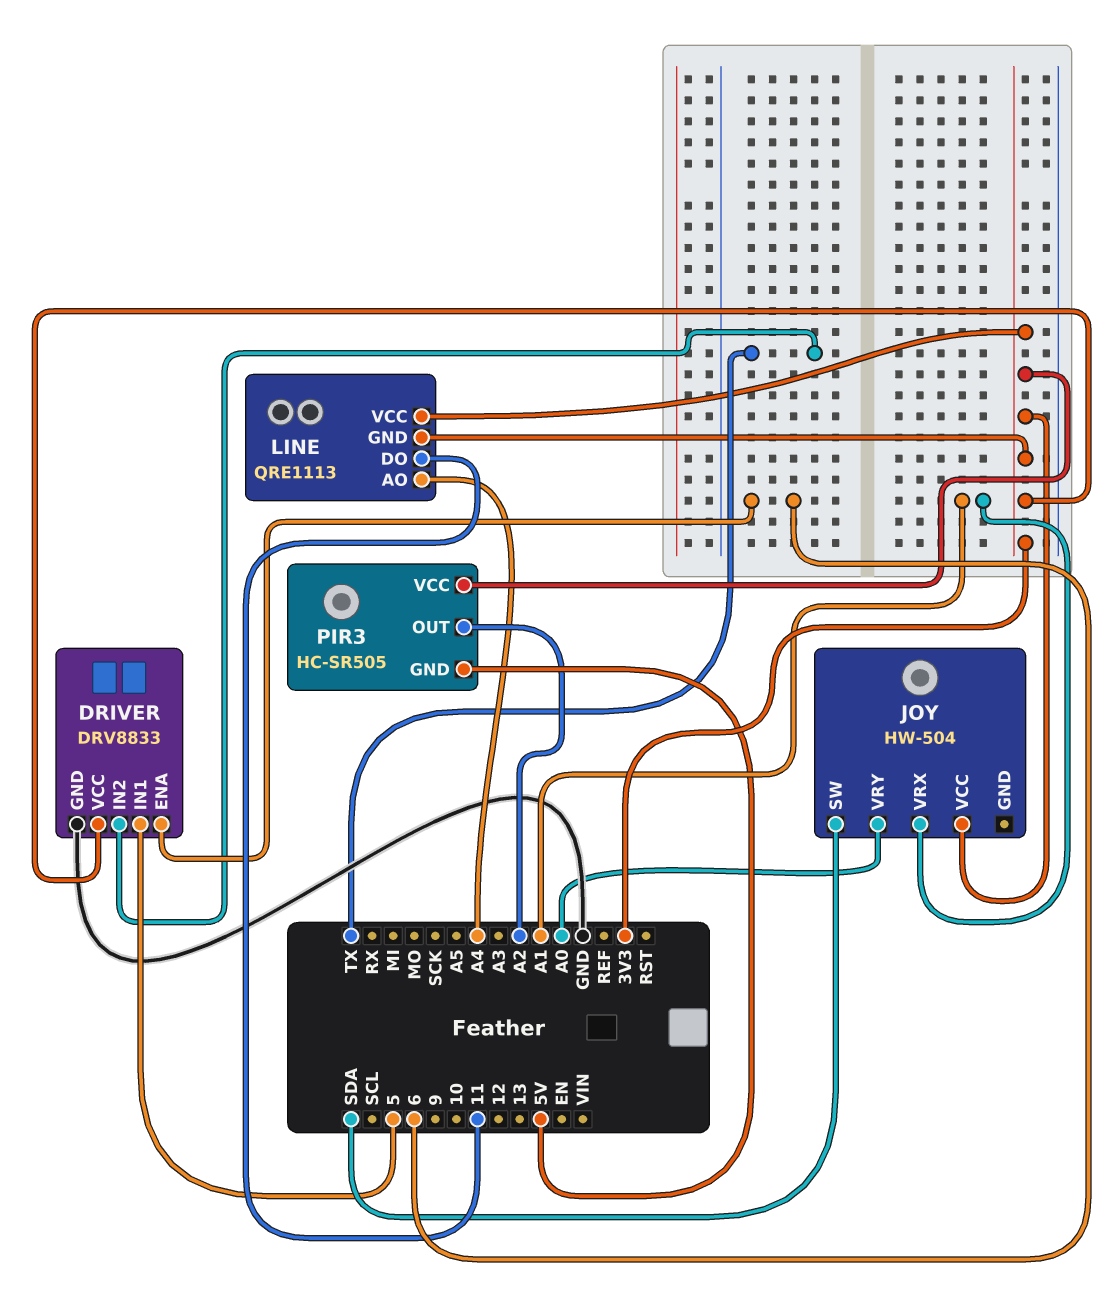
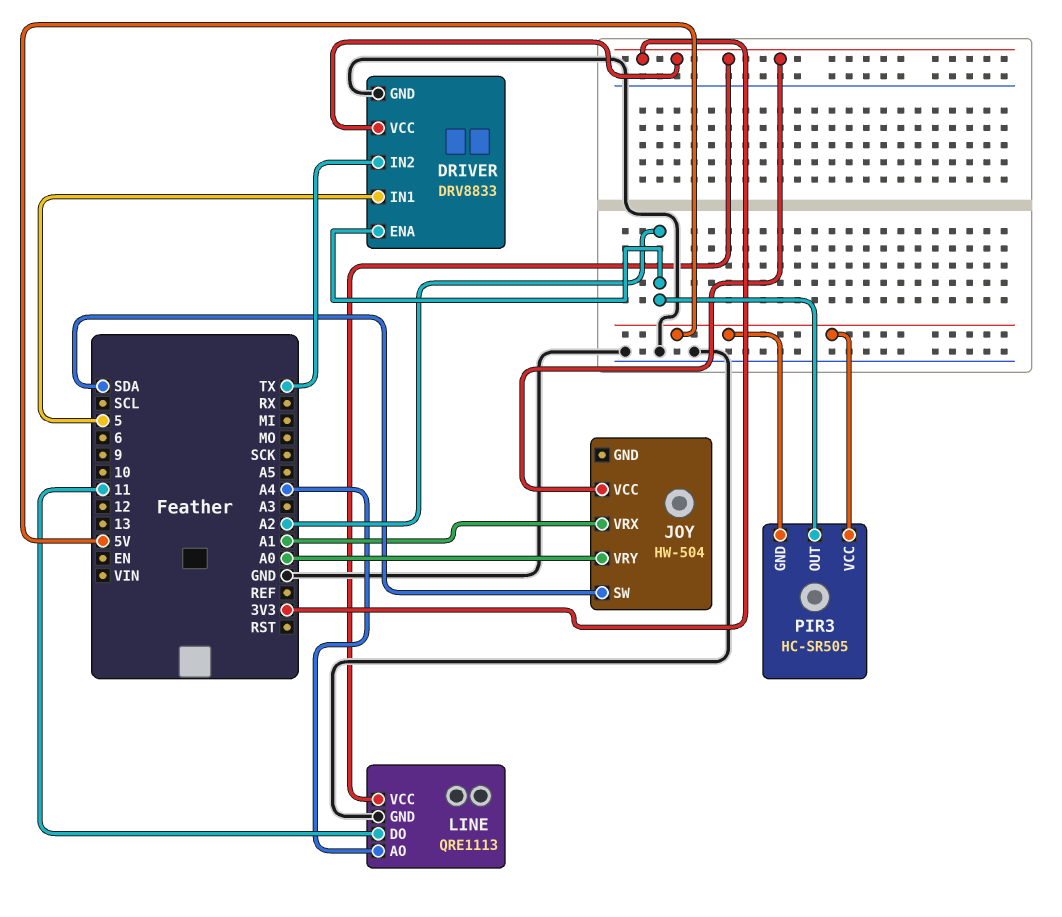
DRIVER pin ENA: 6 -> A2
LINE pin GND: 3V3 -> GND
PIR3 pin VCC: 3V3 -> 5V

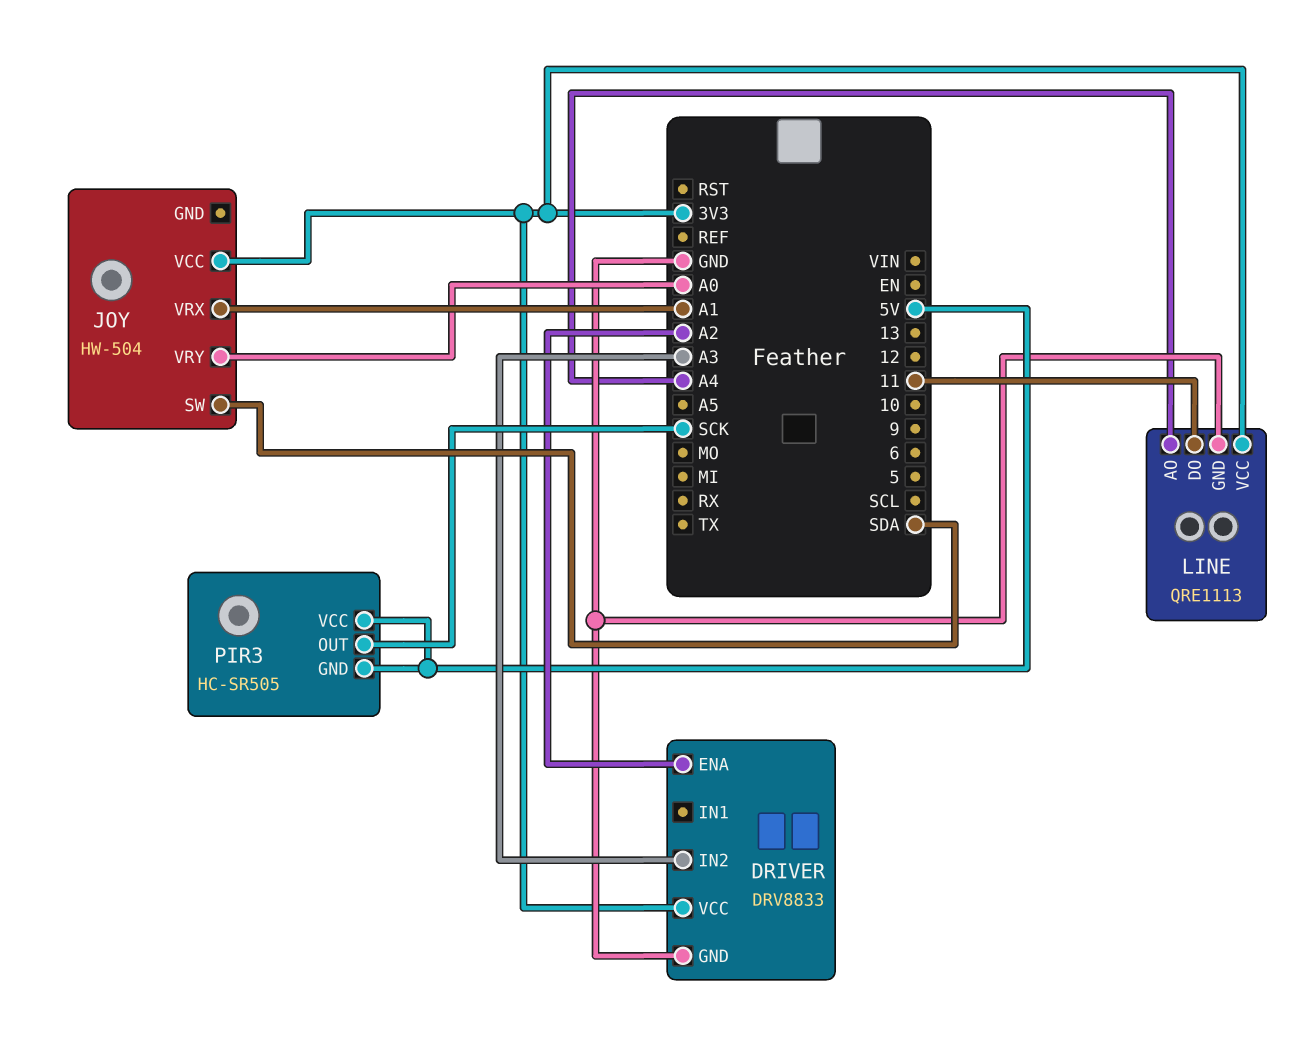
DRIVER pin IN1: 5 -> none
DRIVER pin IN2: TX -> A3
PIR3 pin OUT: A2 -> SCK

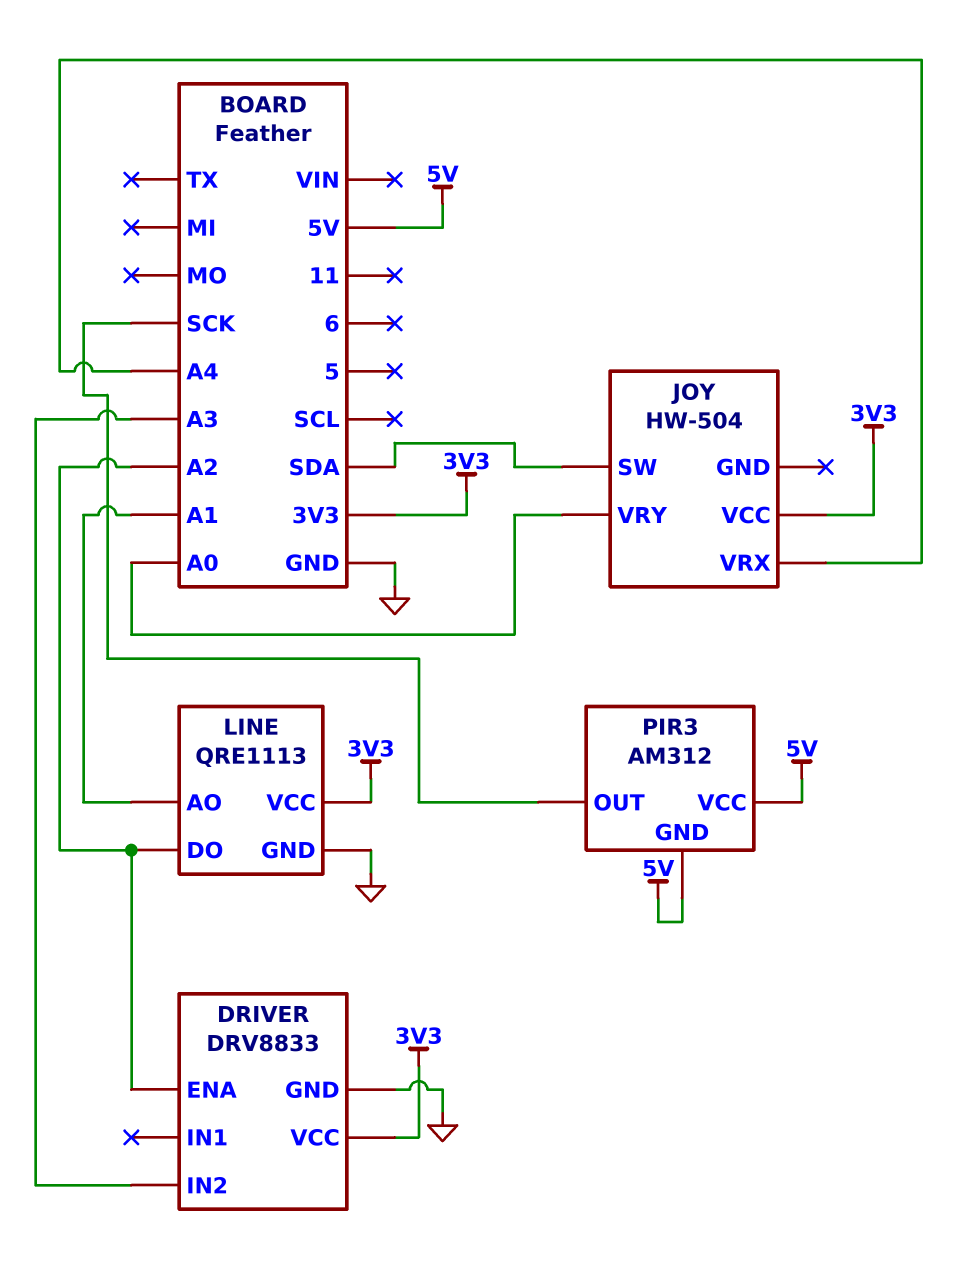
JOY pin VRX: A1 -> A4
LINE pin AO: A4 -> A1
LINE pin DO: 11 -> A2
PIR3: HC-SR505 -> AM312

